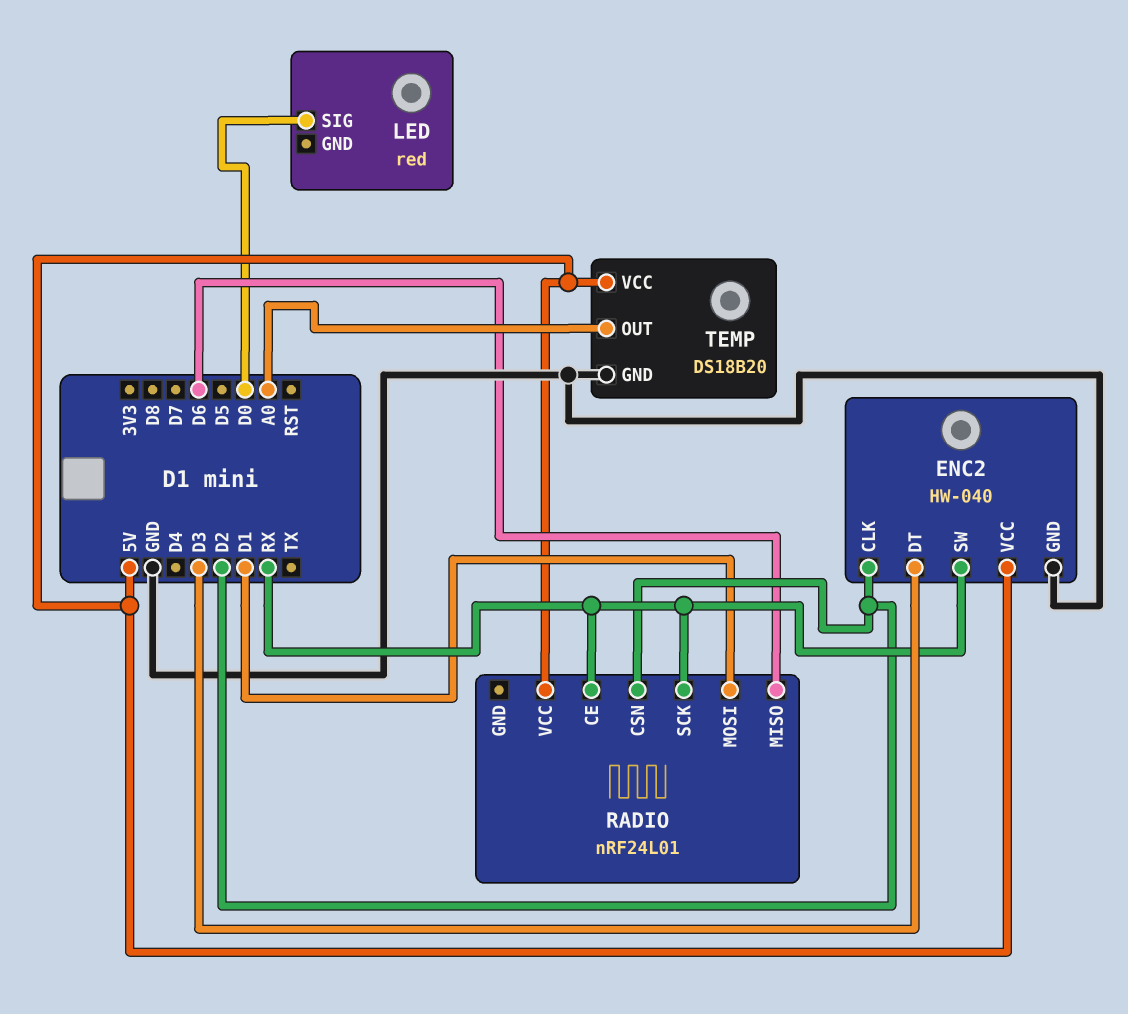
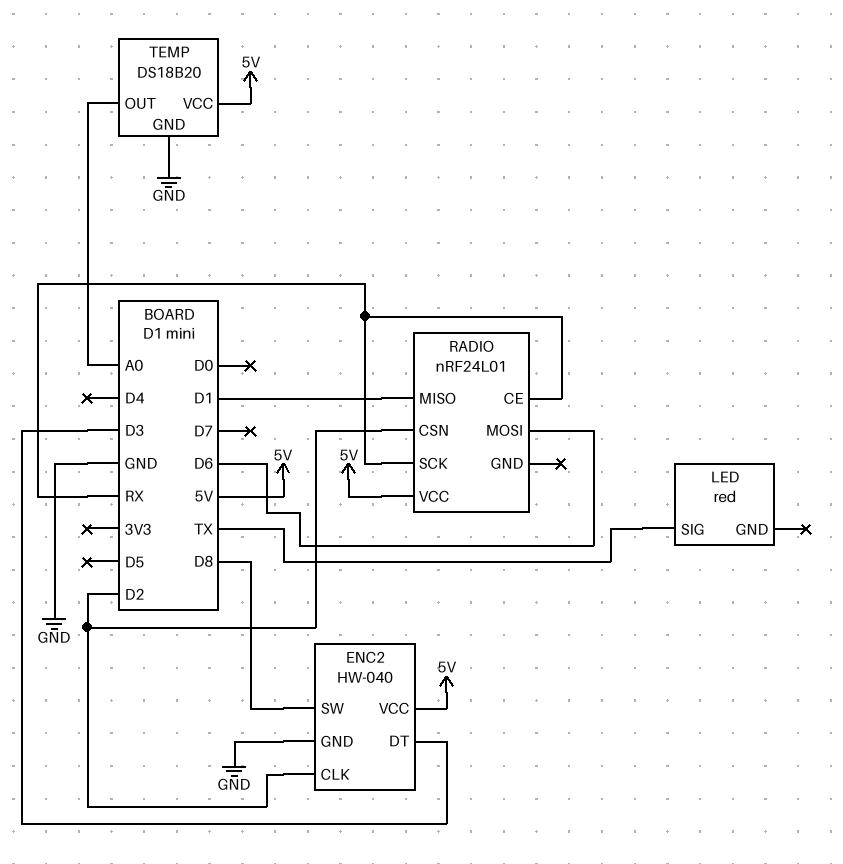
ENC2 pin SW: RX -> D8
LED pin SIG: D0 -> TX
RADIO pin MISO: D6 -> D1
RADIO pin MOSI: D1 -> D6

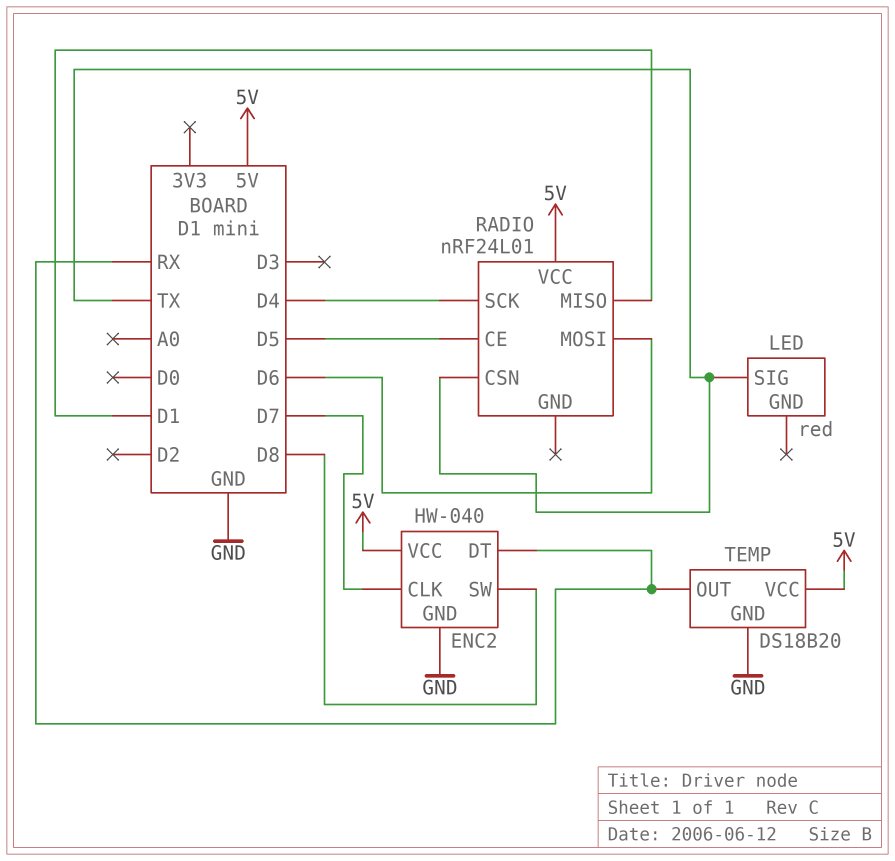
ENC2 pin CLK: D2 -> D7
ENC2 pin DT: D3 -> RX
RADIO pin CE: RX -> D5
RADIO pin CSN: D2 -> TX
RADIO pin SCK: RX -> D4
TEMP pin OUT: A0 -> RX

